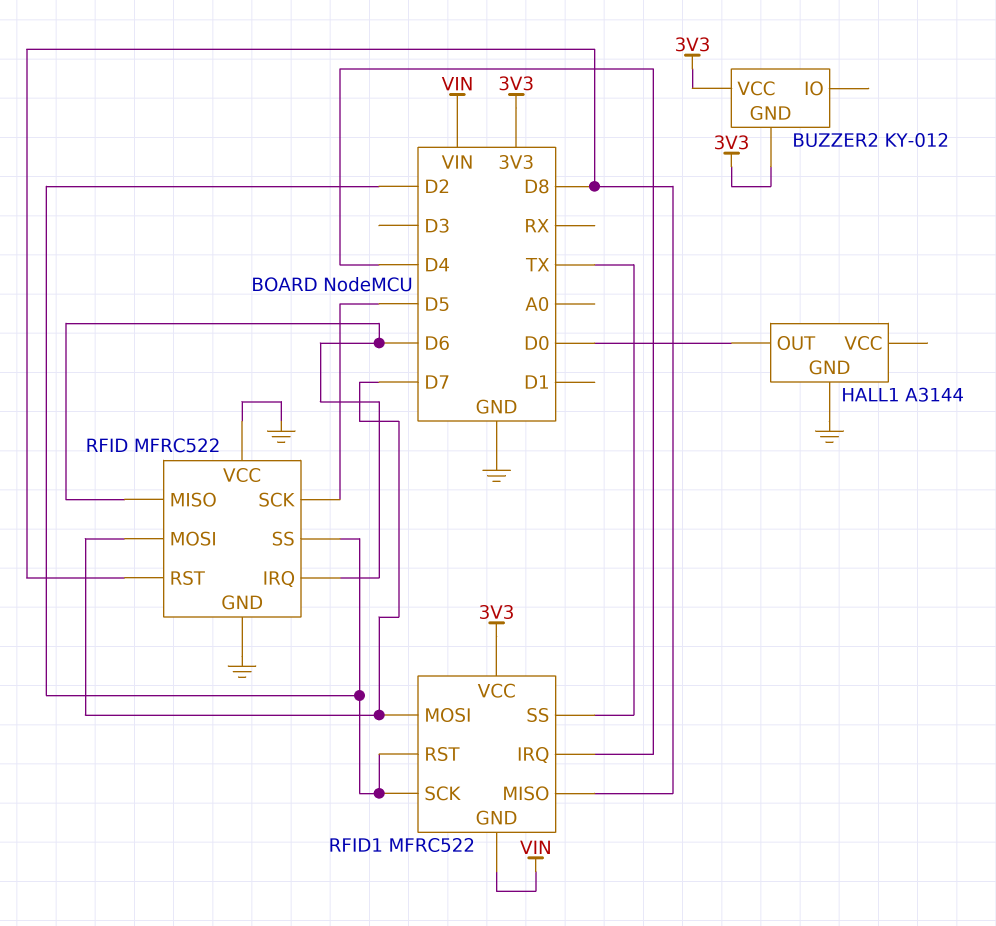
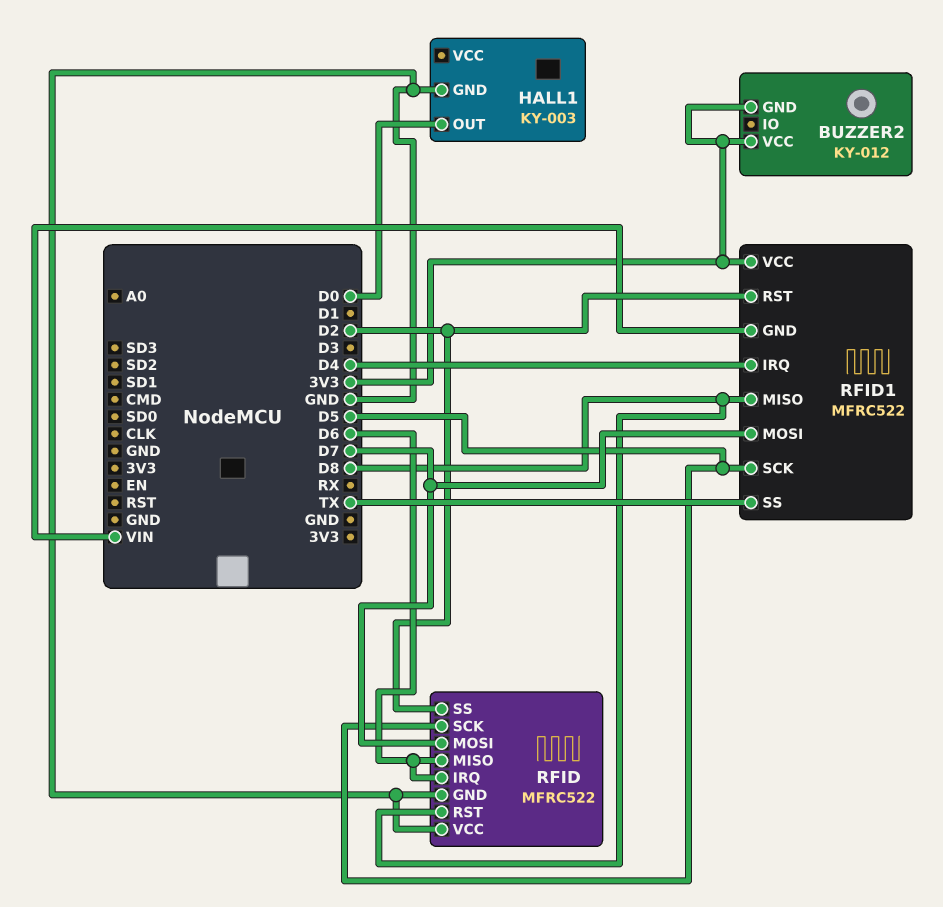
HALL1: A3144 -> KY-003
RFID1 pin SCK: D2 -> D5

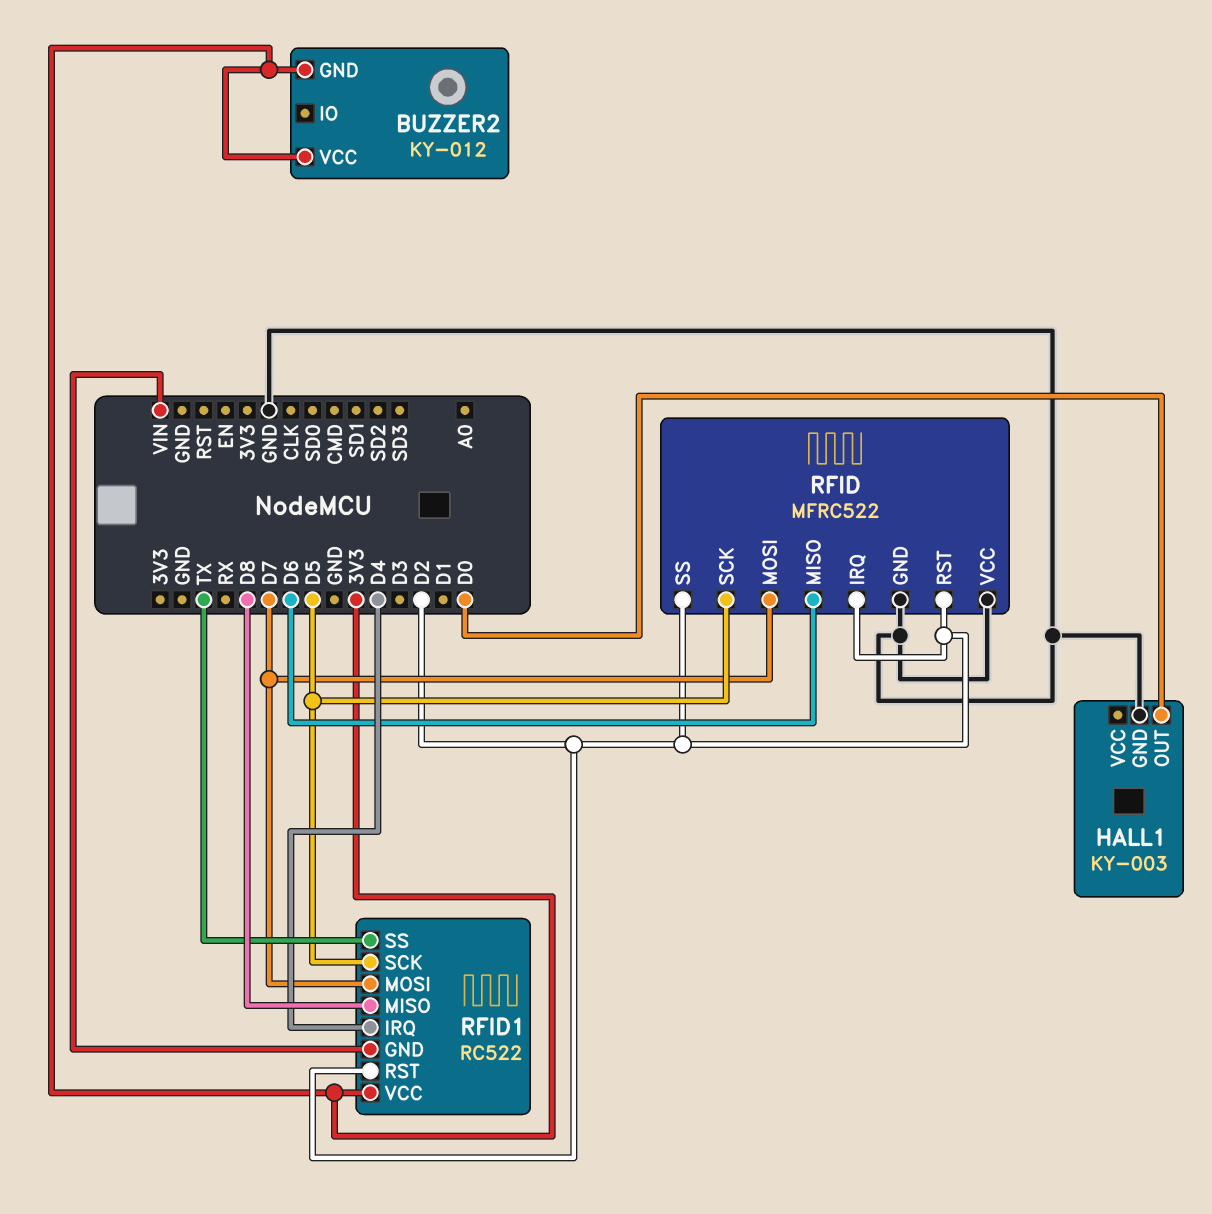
RFID pin IRQ: D6 -> D2
RFID pin RST: D8 -> D2
RFID1: MFRC522 -> RC522

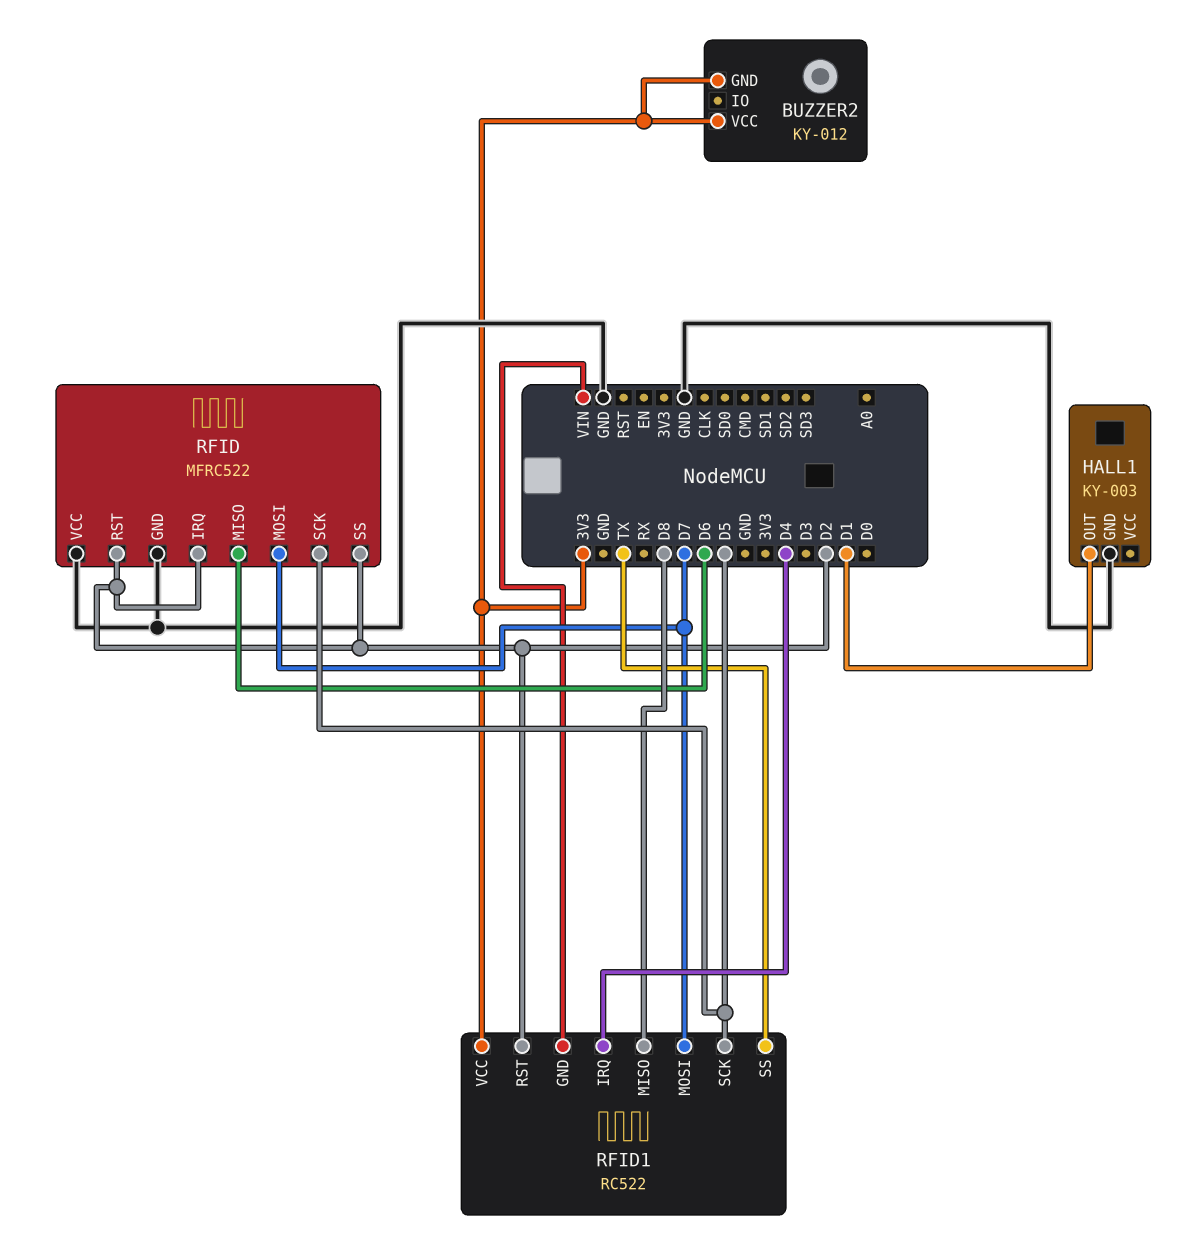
HALL1 pin OUT: D0 -> D1

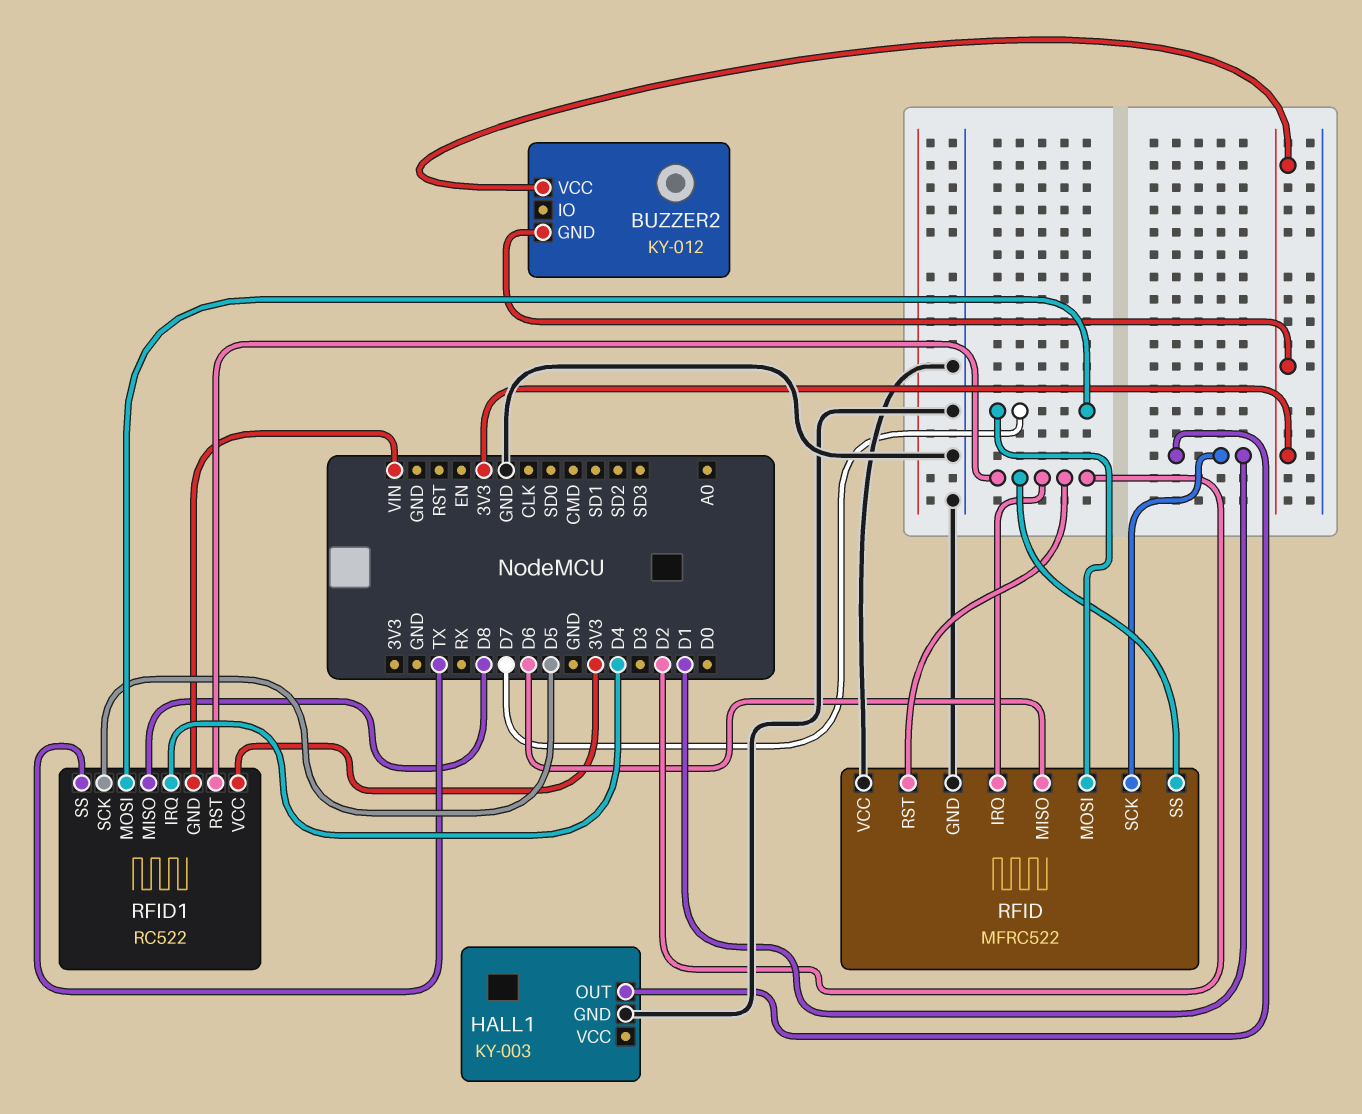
RFID pin SCK: D5 -> D1

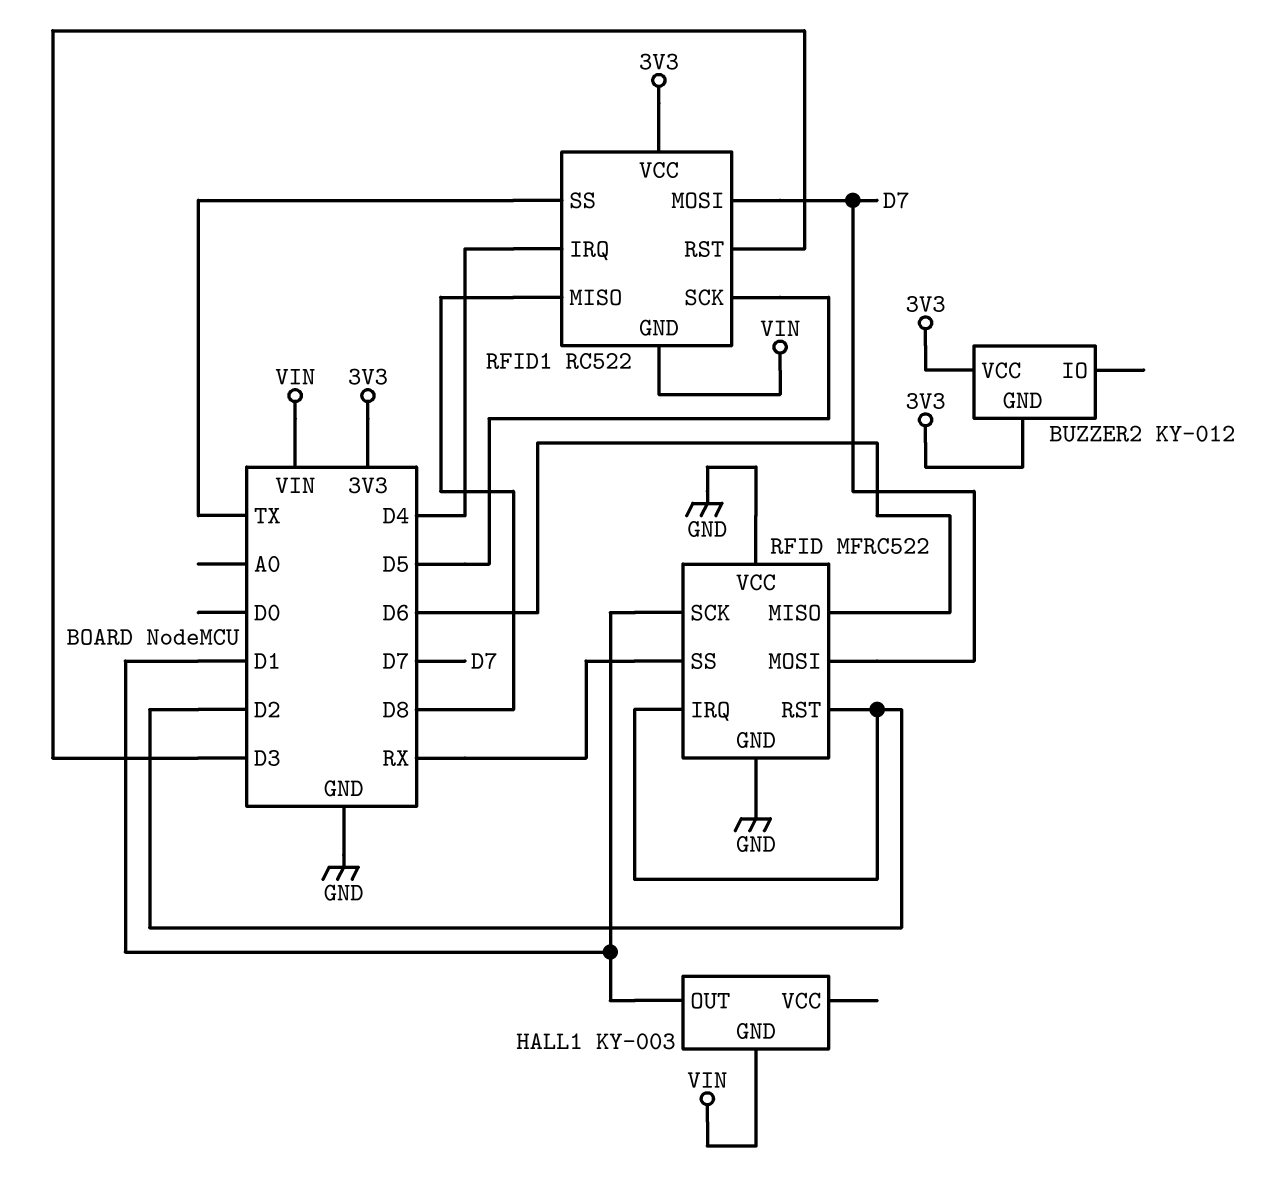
HALL1 pin GND: GND -> VIN
RFID pin SS: D2 -> RX
RFID1 pin RST: D2 -> D3

